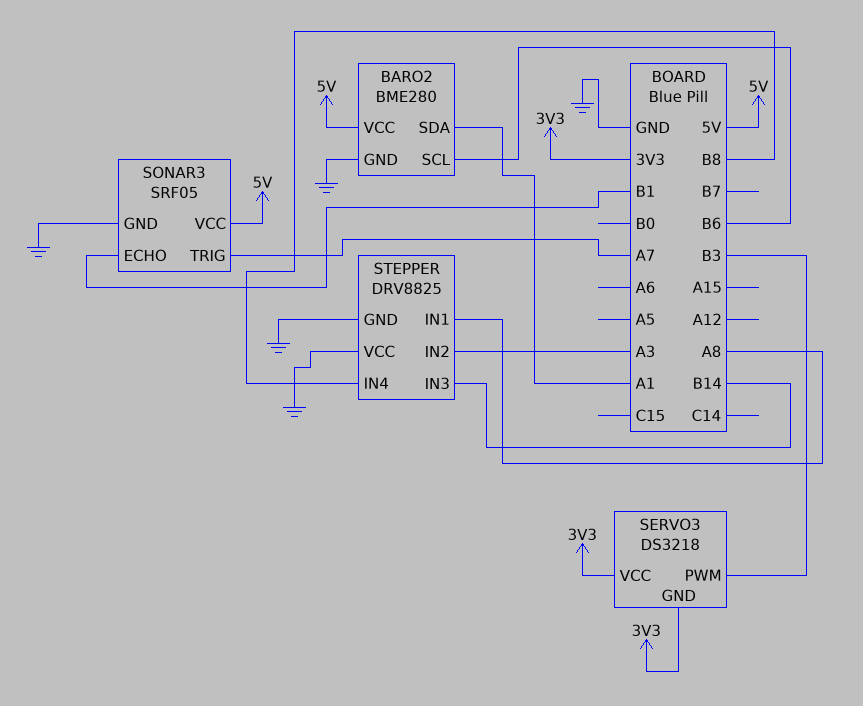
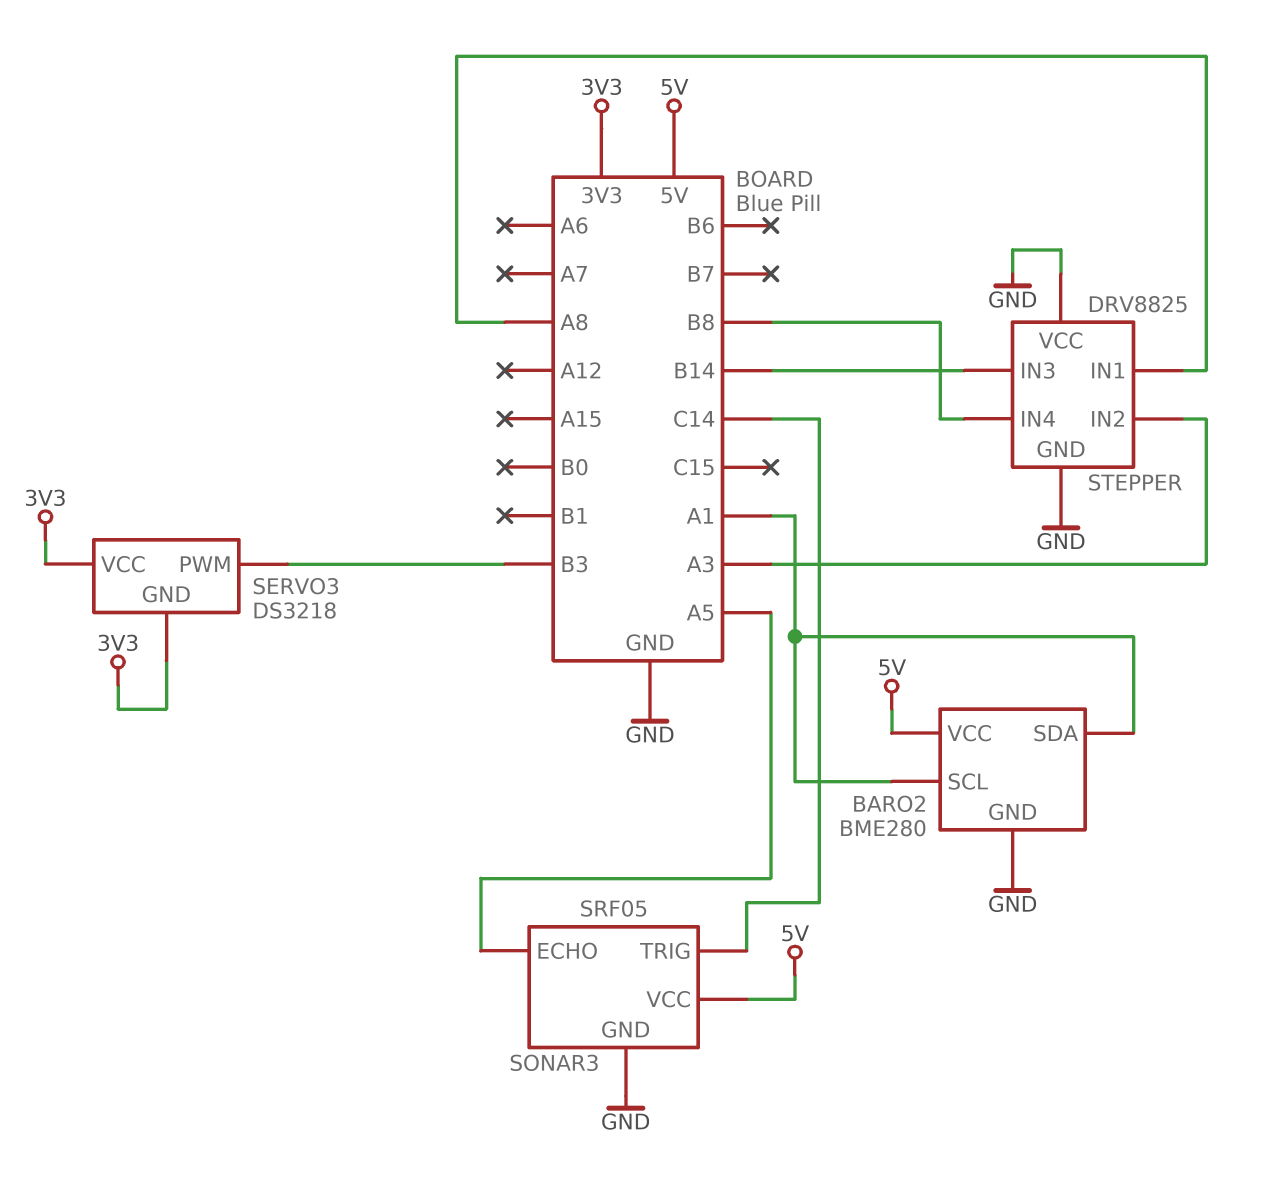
BARO2 pin SCL: B6 -> A1
SONAR3 pin ECHO: B1 -> A5
SONAR3 pin TRIG: A7 -> C14

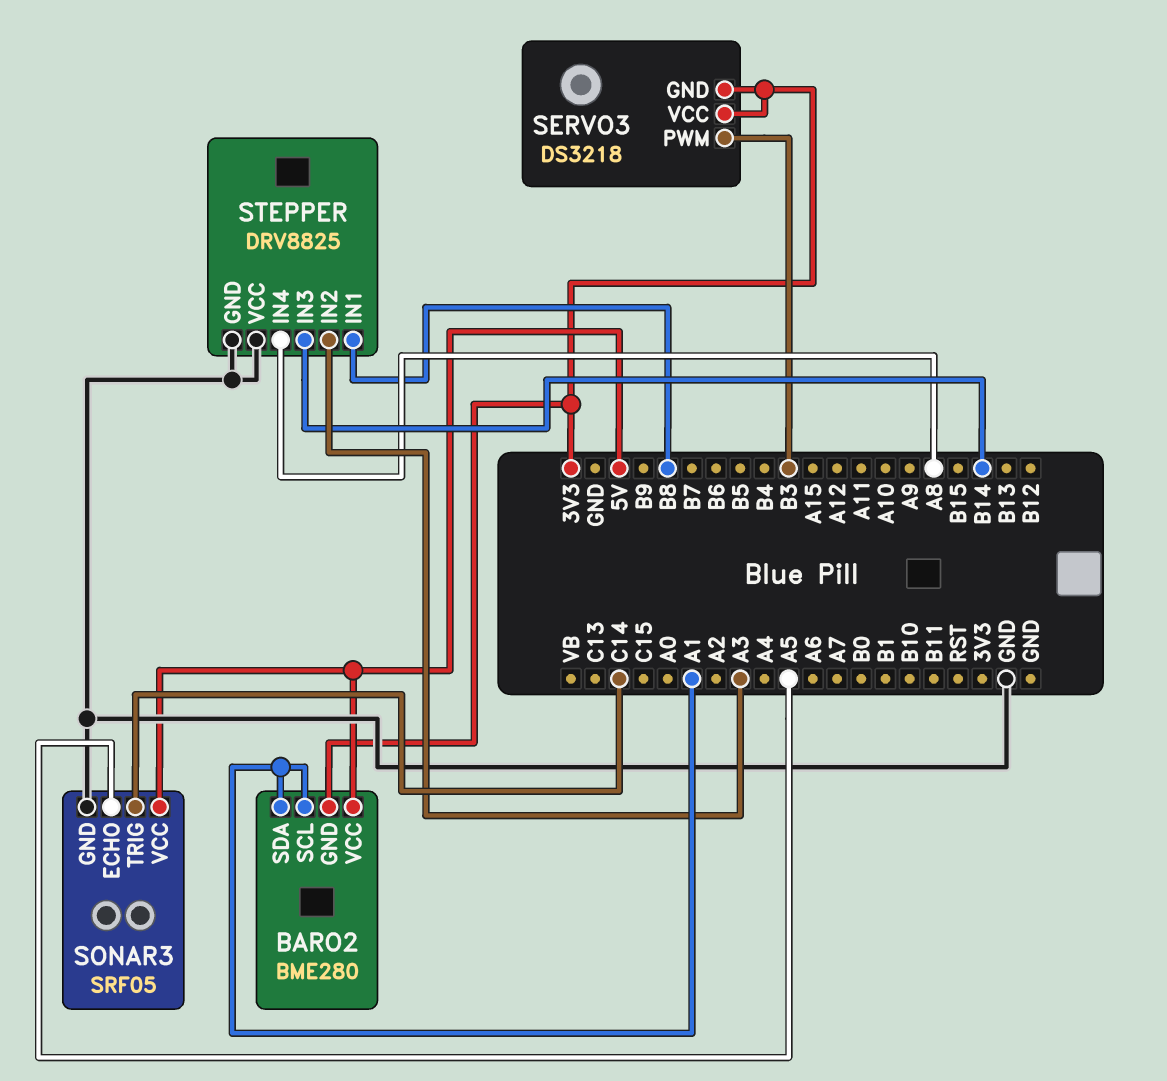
BARO2 pin GND: GND -> 3V3
STEPPER pin IN1: A8 -> B8
STEPPER pin IN4: B8 -> A8

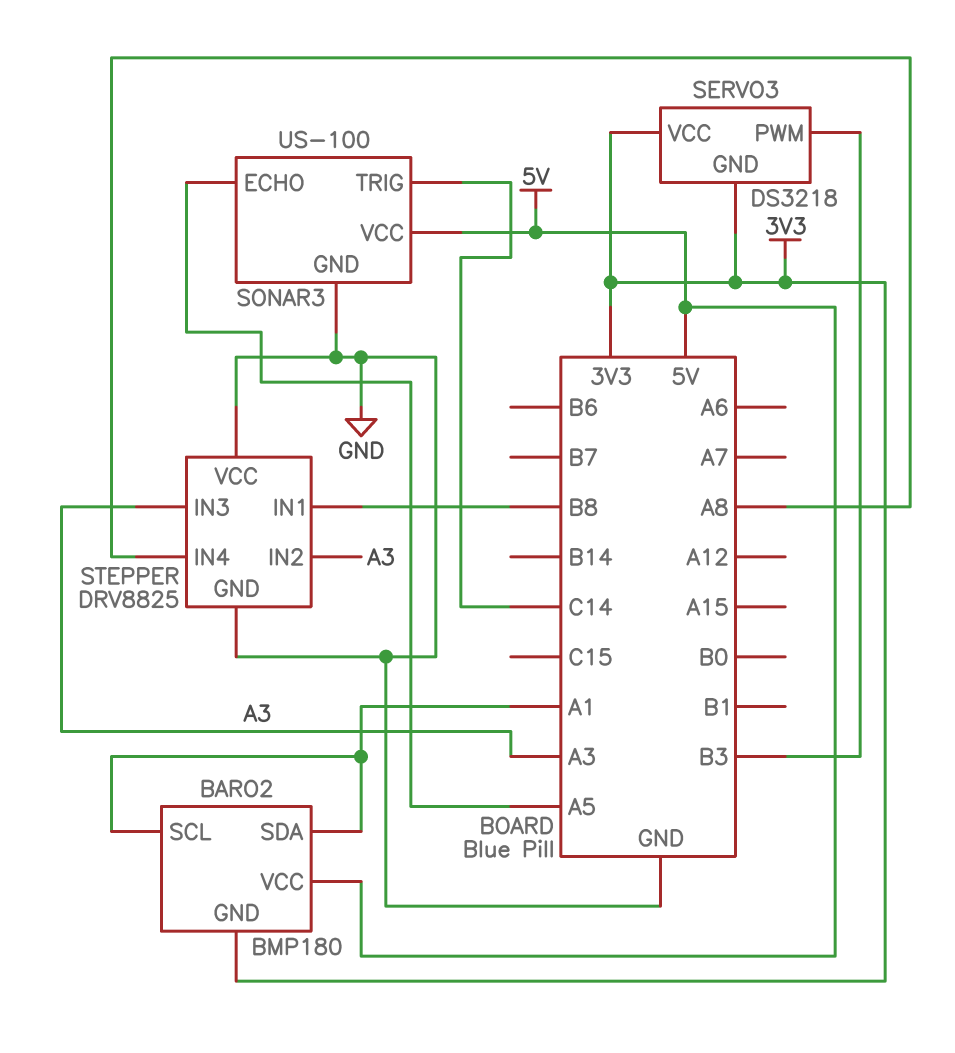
BARO2: BME280 -> BMP180
SONAR3: SRF05 -> US-100
STEPPER pin IN3: B14 -> A3

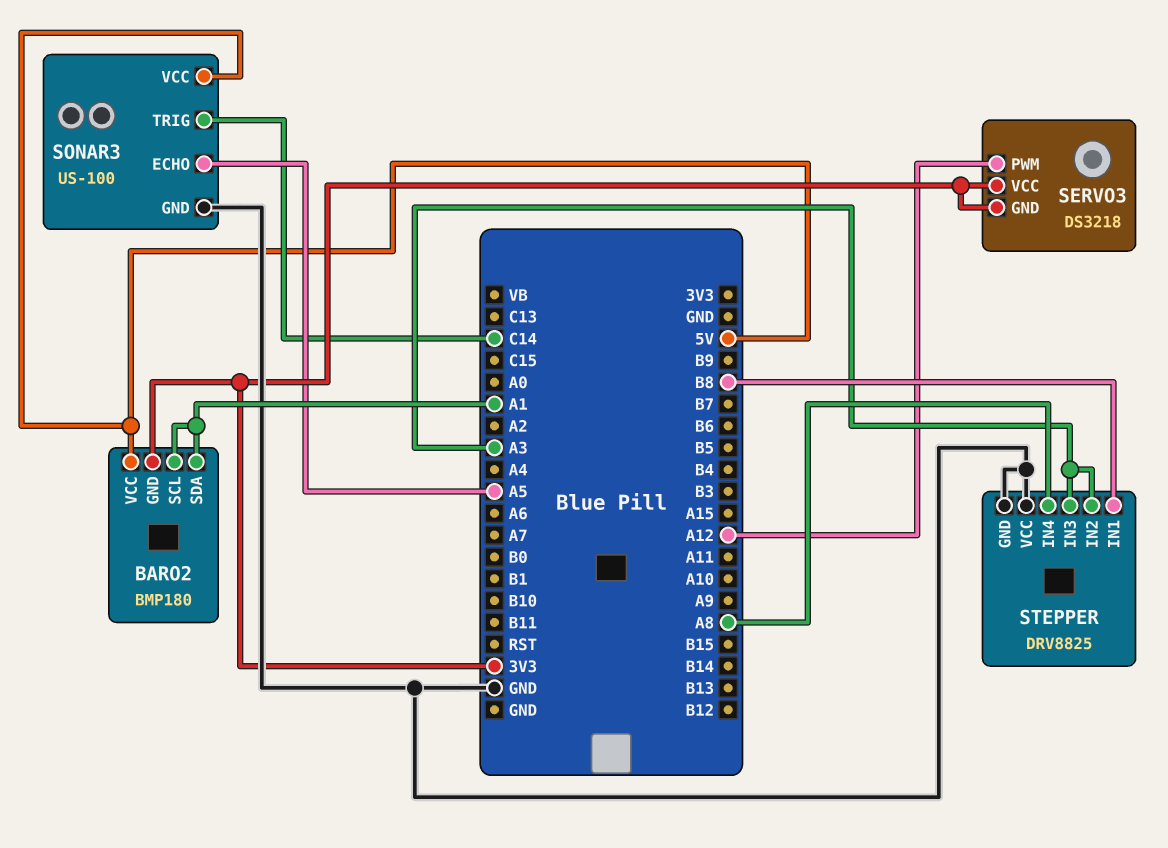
SERVO3 pin PWM: B3 -> A12

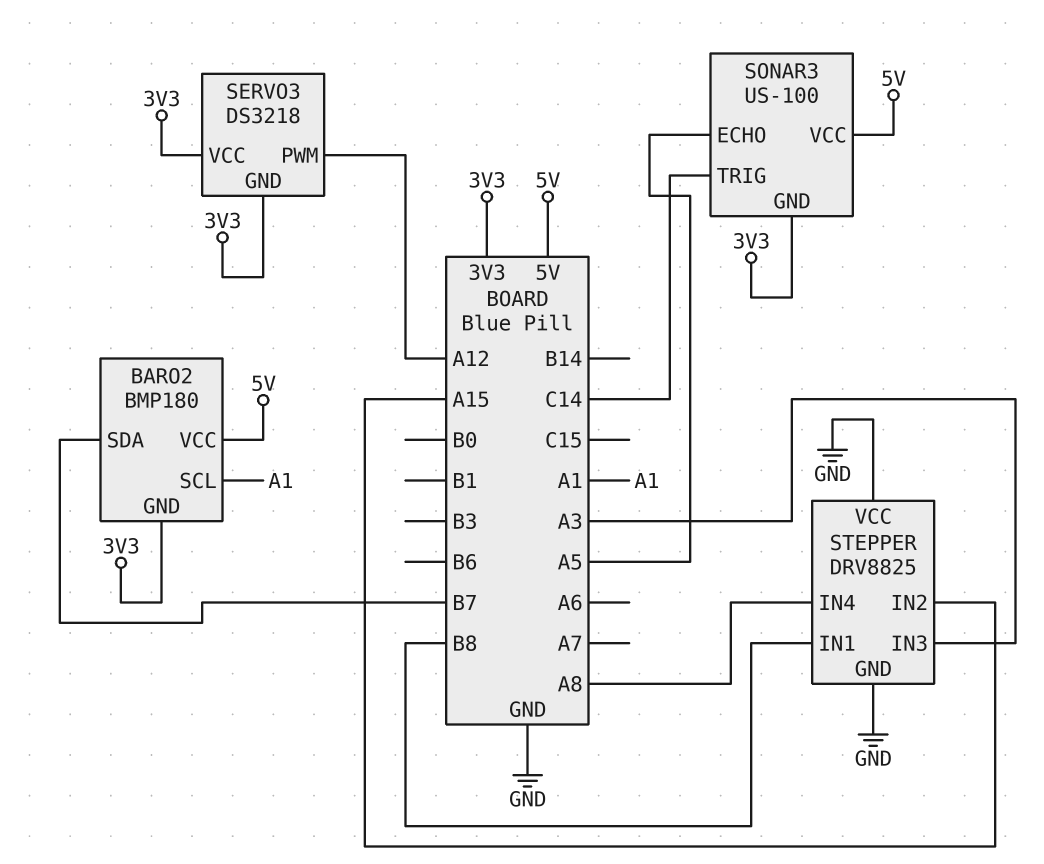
BARO2 pin SDA: A1 -> B7
SONAR3 pin GND: GND -> 3V3
STEPPER pin IN2: A3 -> A15

